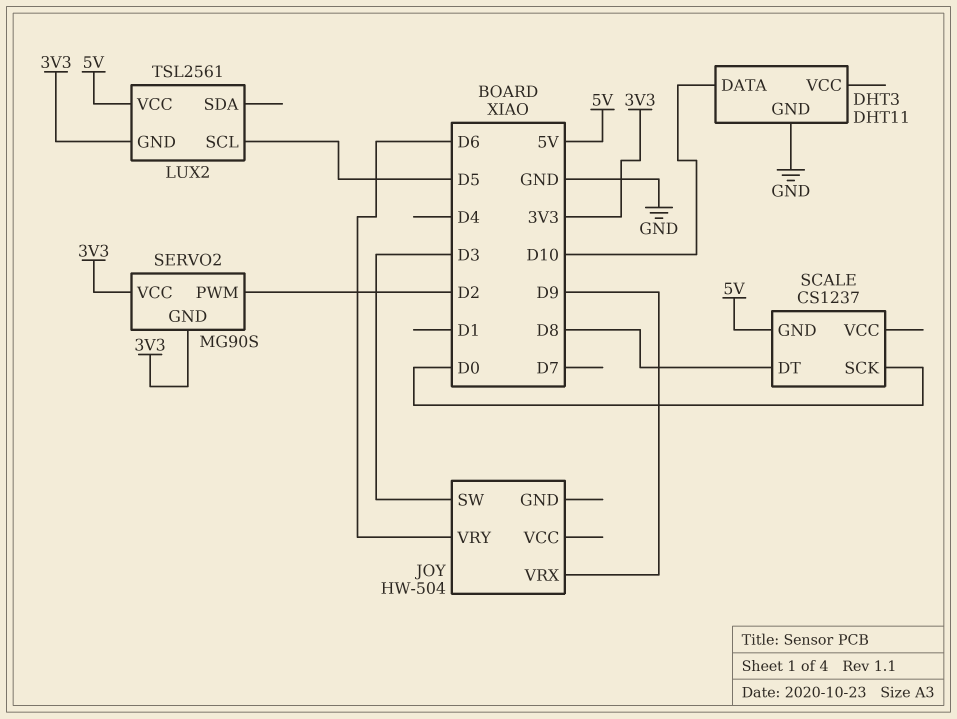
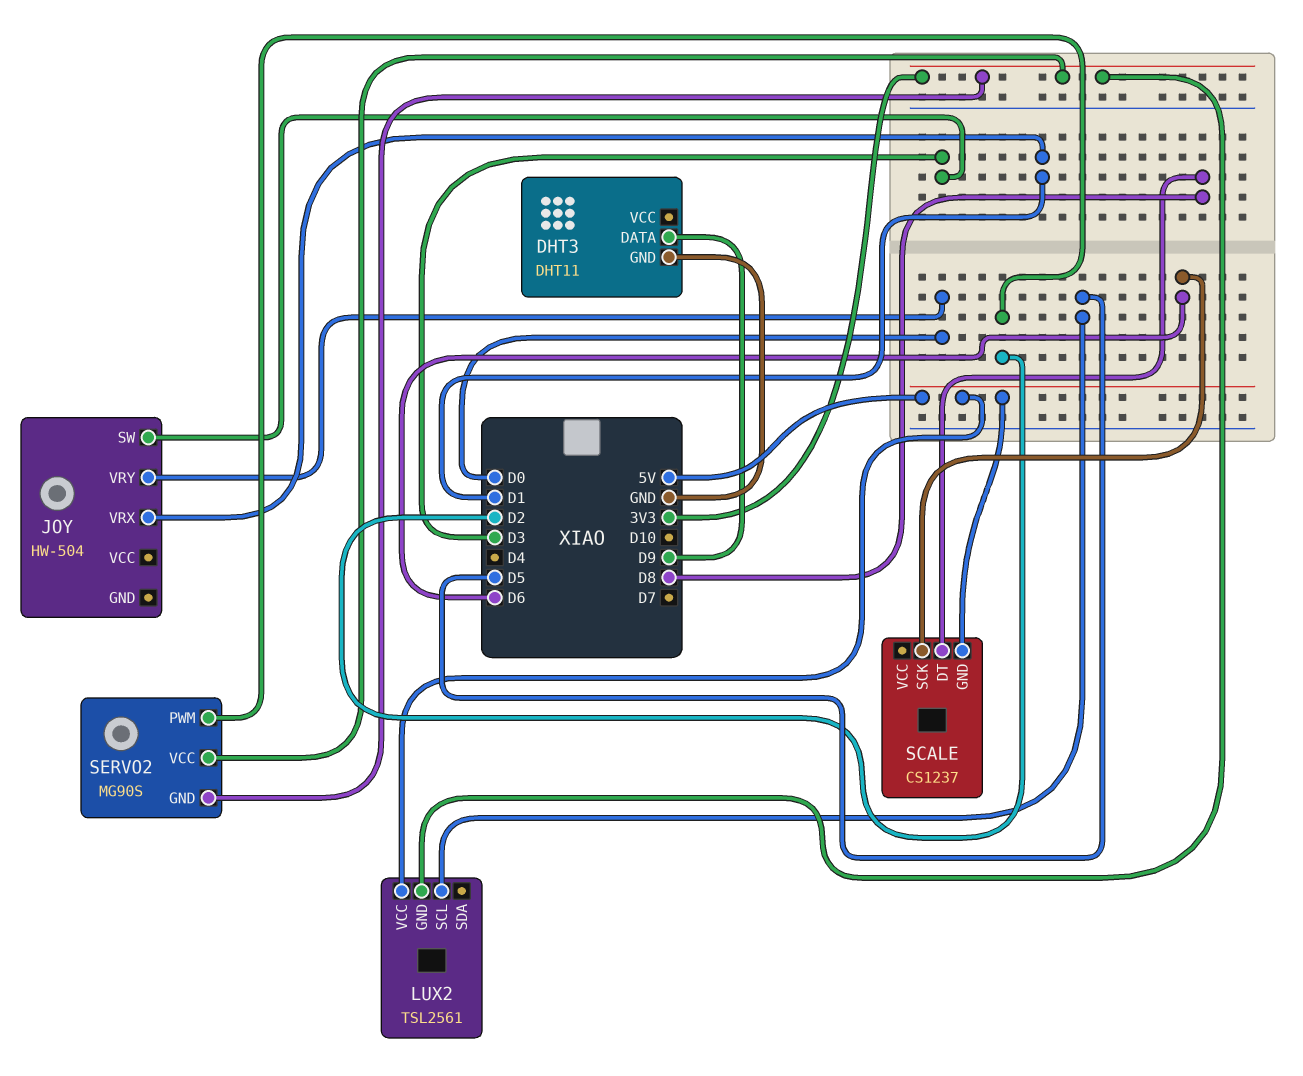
DHT3 pin DATA: D10 -> D9
JOY pin VRX: D9 -> D1
JOY pin VRY: D6 -> D0
SCALE pin SCK: D0 -> D6

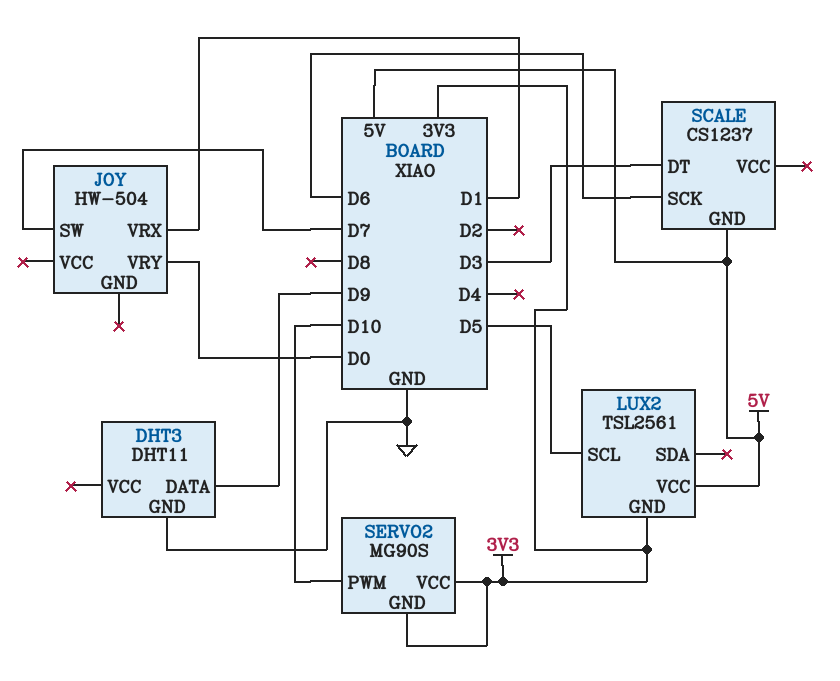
JOY pin SW: D3 -> D7
SCALE pin DT: D8 -> D3
SERVO2 pin PWM: D2 -> D10

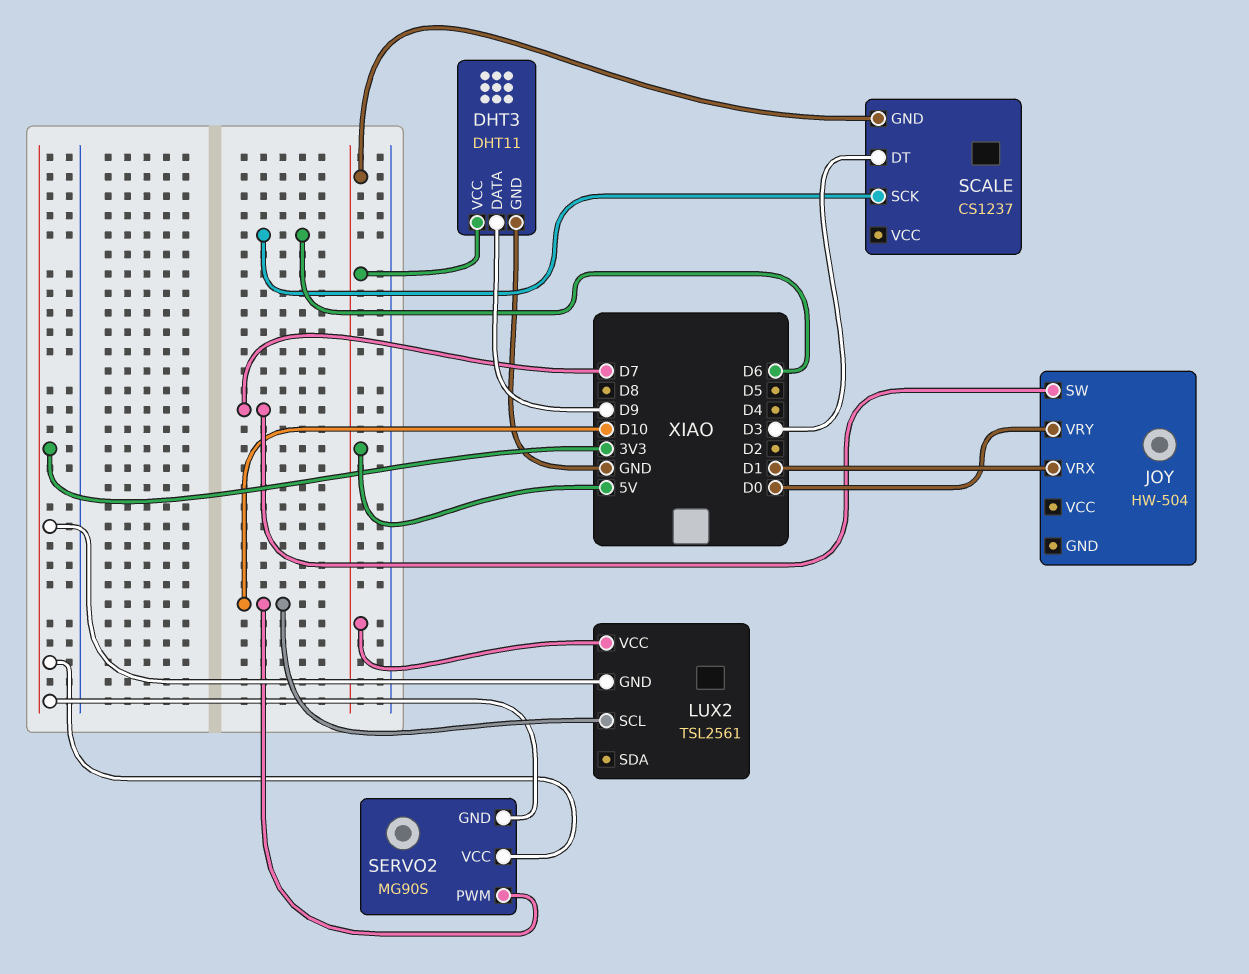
DHT3 pin VCC: none -> 5V
LUX2 pin SCL: D5 -> D10

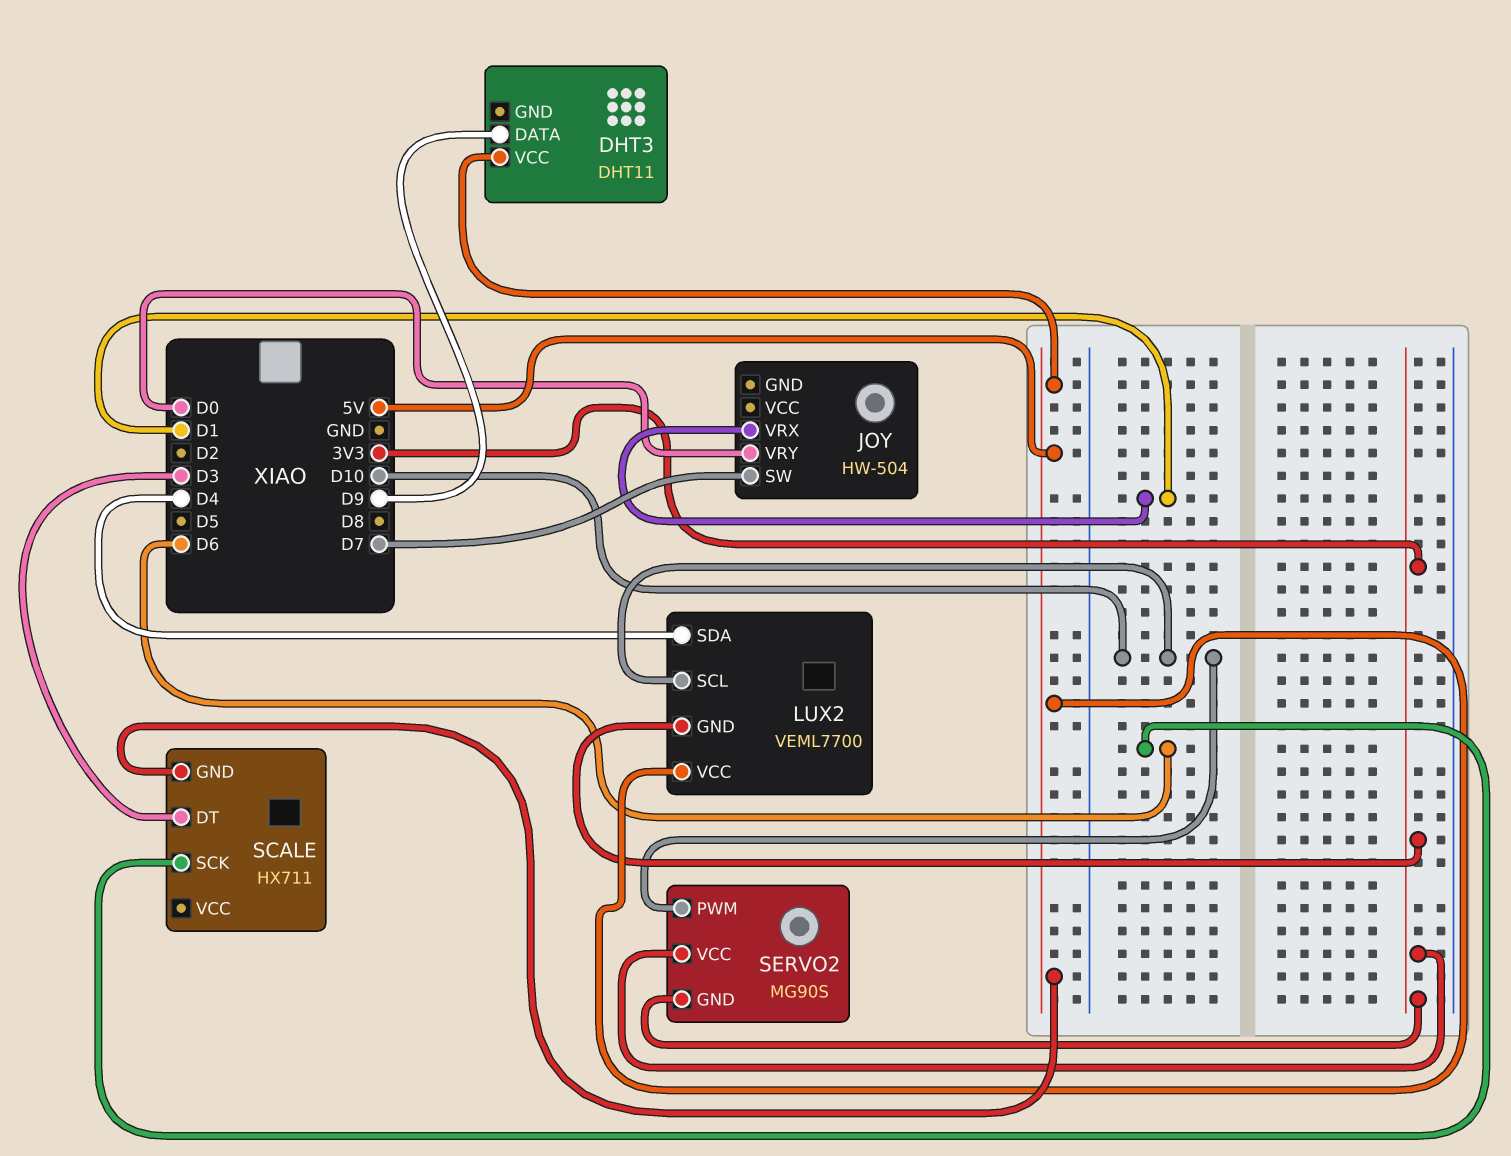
DHT3 pin GND: GND -> none
LUX2: TSL2561 -> VEML7700
LUX2 pin SDA: none -> D4
SCALE: CS1237 -> HX711

